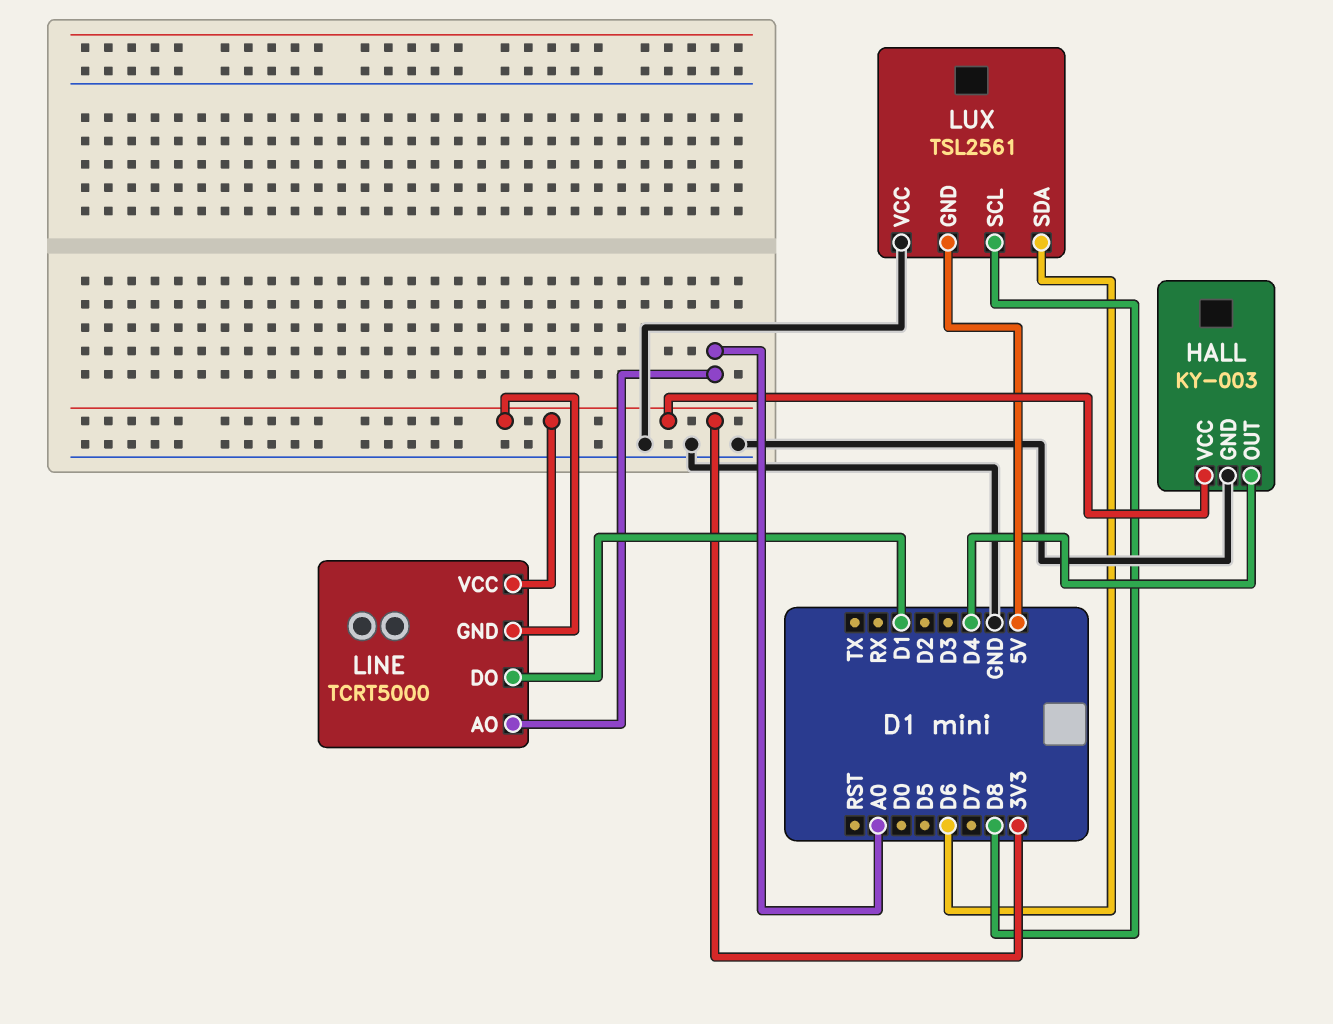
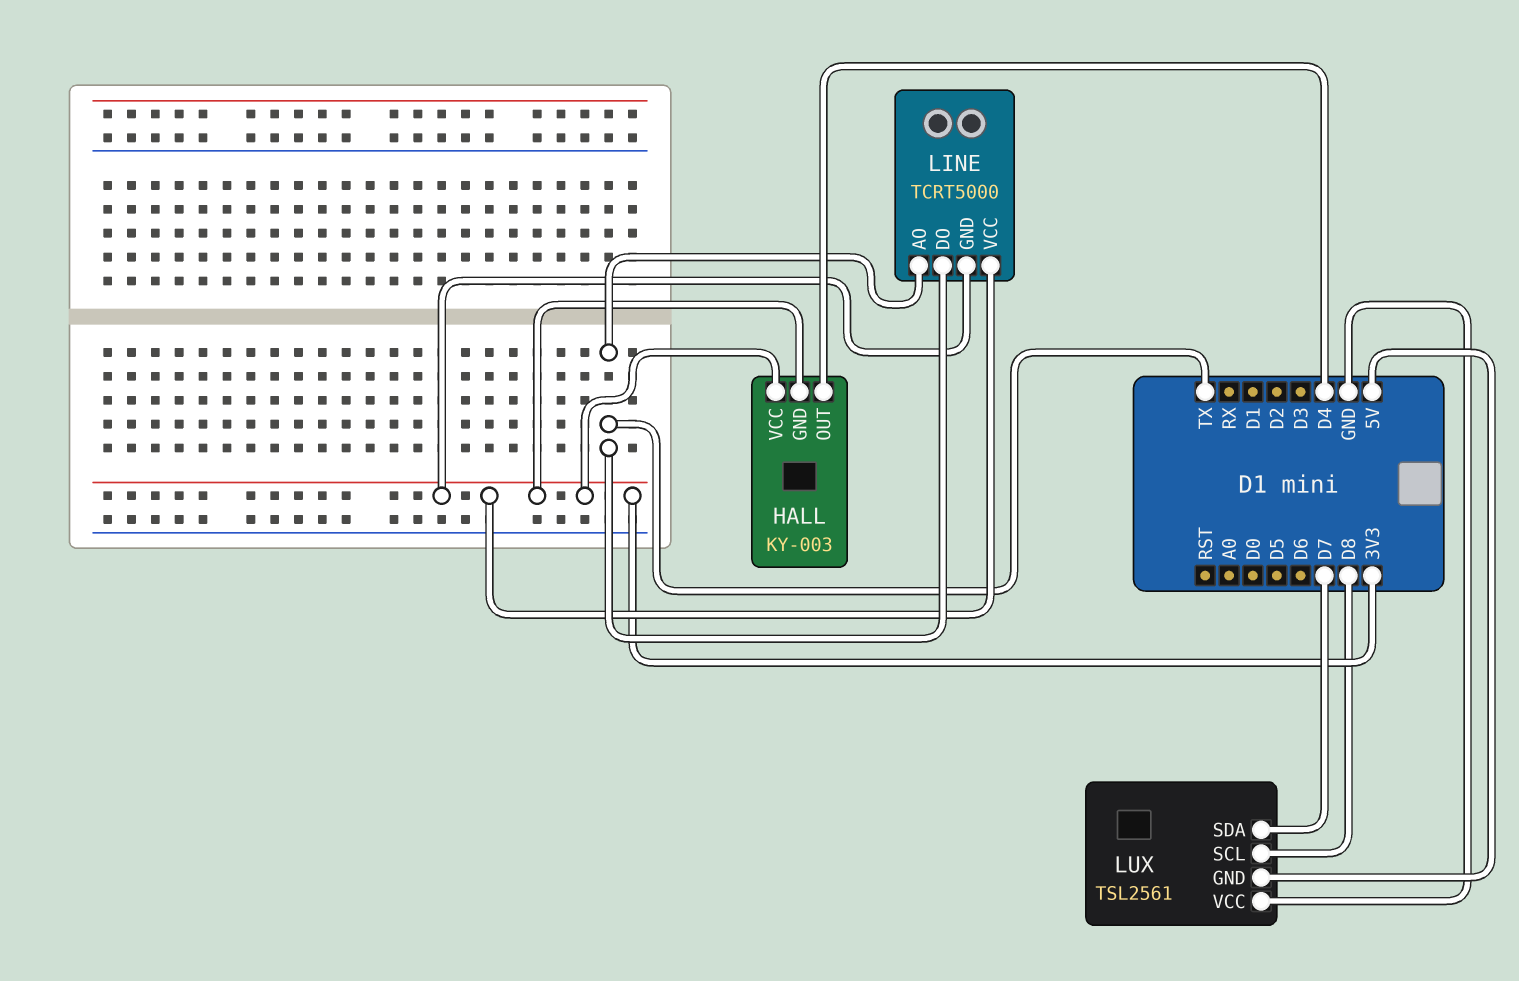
HALL pin GND: GND -> 3V3
LINE pin AO: A0 -> TX
LINE pin DO: D1 -> TX
LUX pin SDA: D6 -> D7

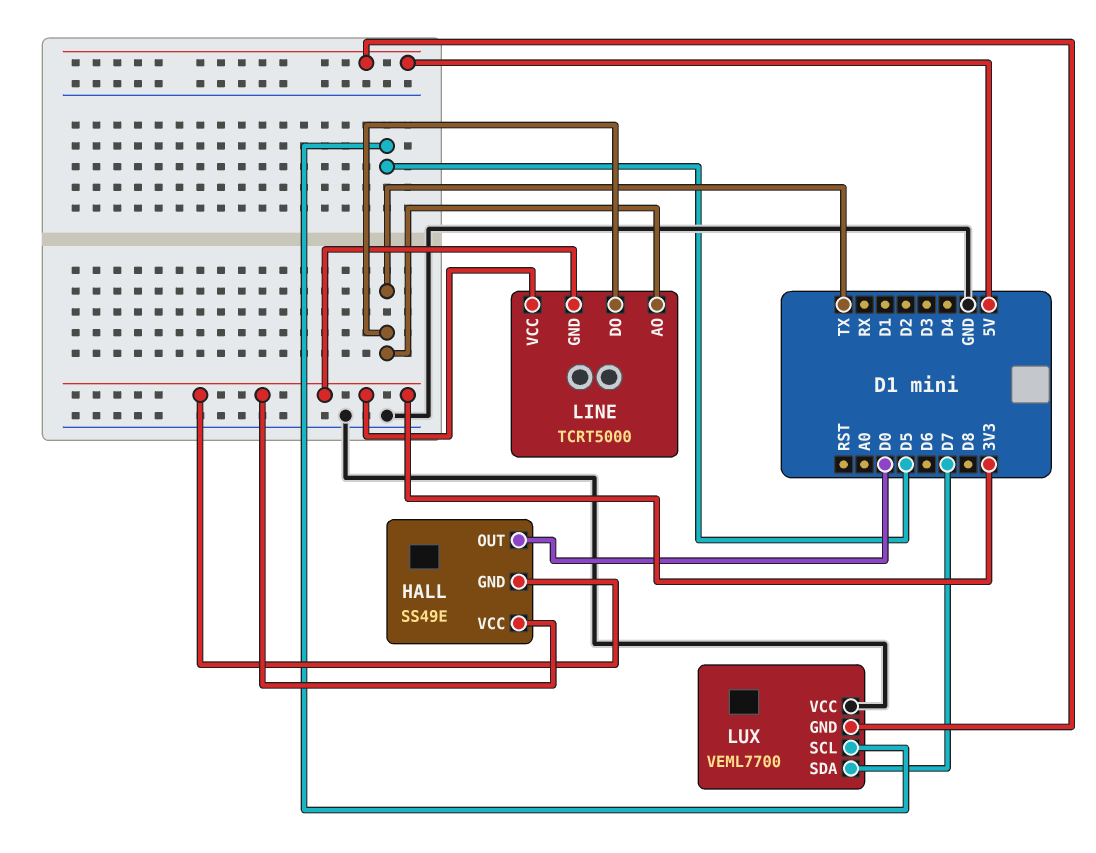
HALL: KY-003 -> SS49E
HALL pin OUT: D4 -> D0
LUX: TSL2561 -> VEML7700
LUX pin SCL: D8 -> D5

